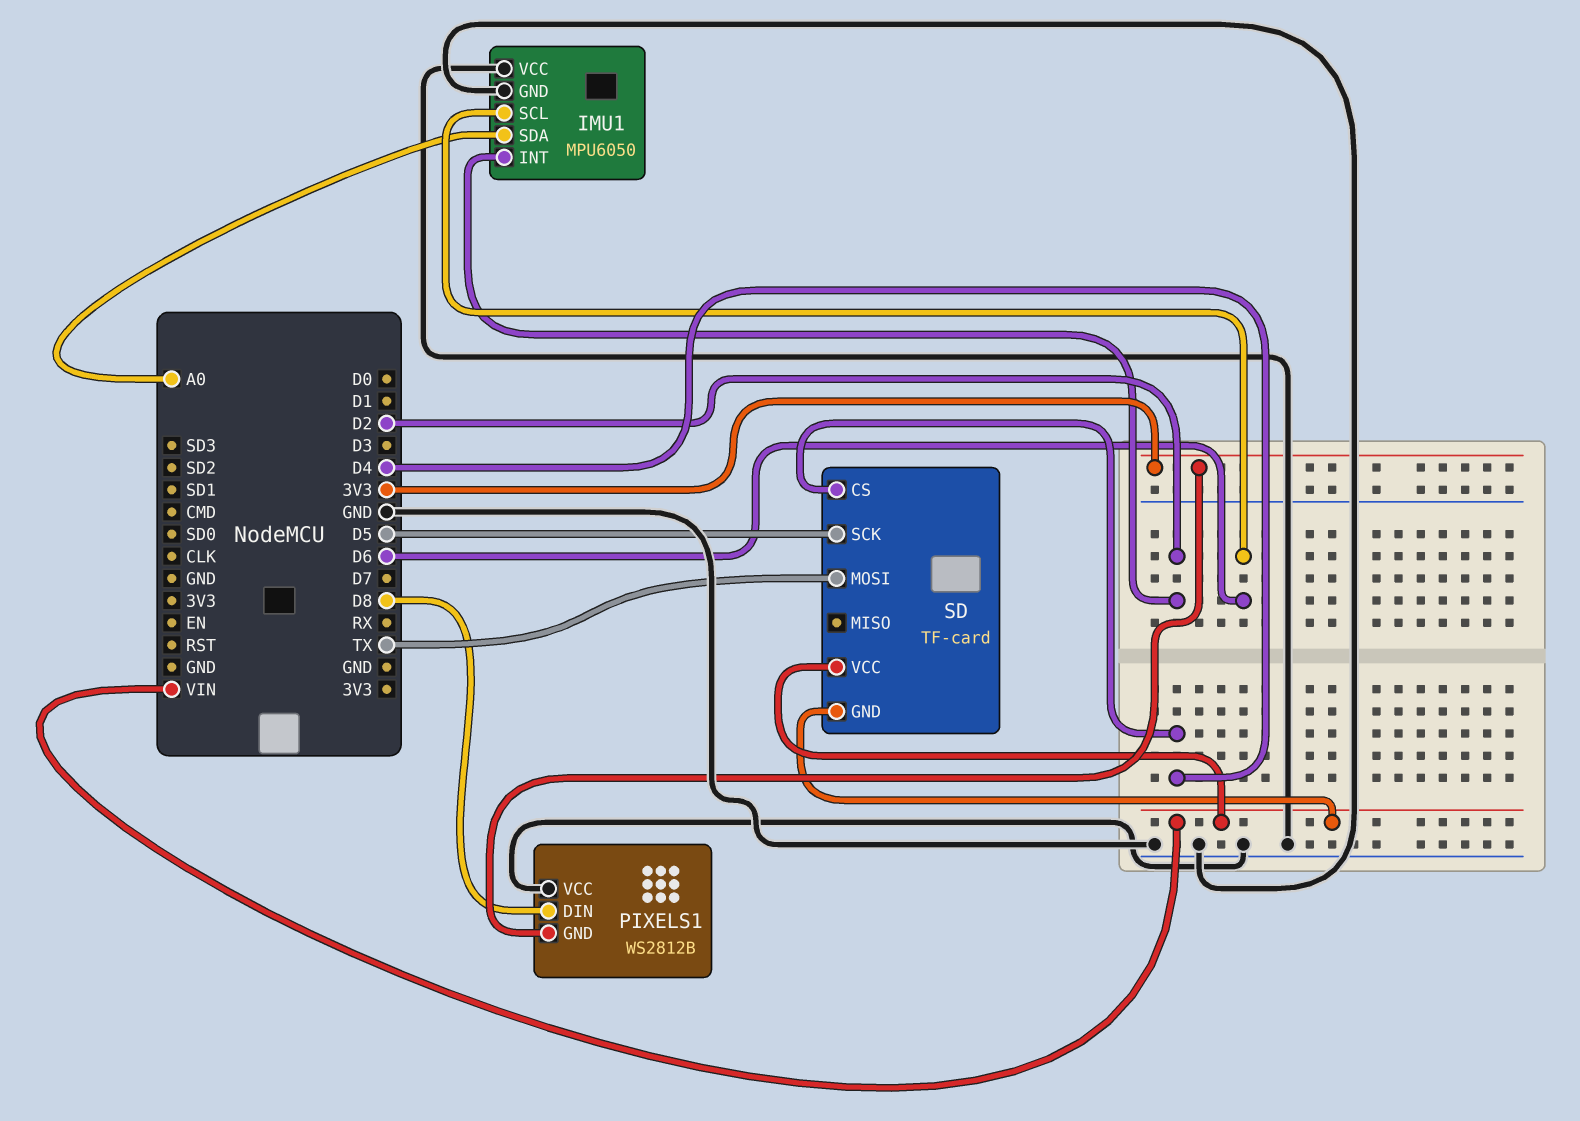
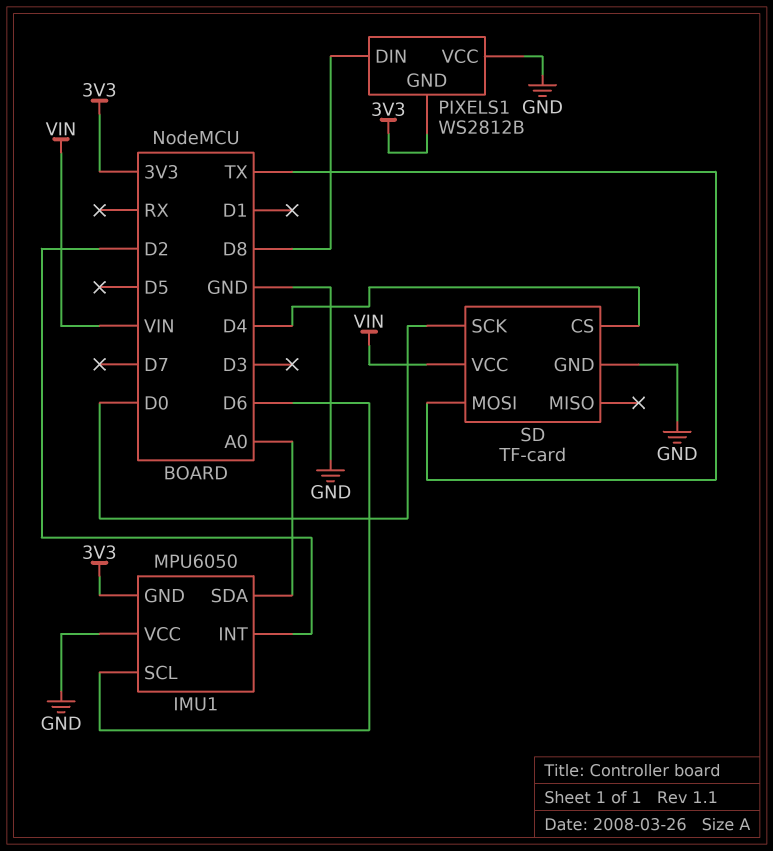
IMU1 pin GND: GND -> 3V3
SD pin GND: VIN -> GND
SD pin SCK: D5 -> D0

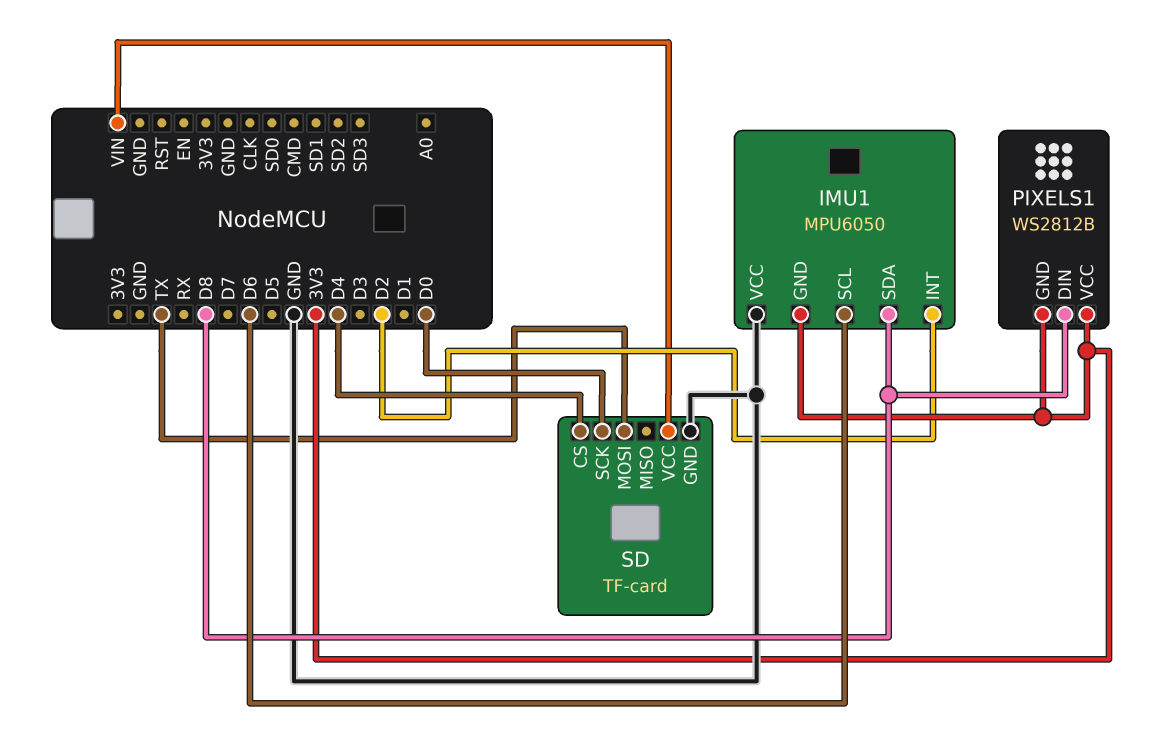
IMU1 pin SDA: A0 -> D8
PIXELS1 pin VCC: GND -> 3V3

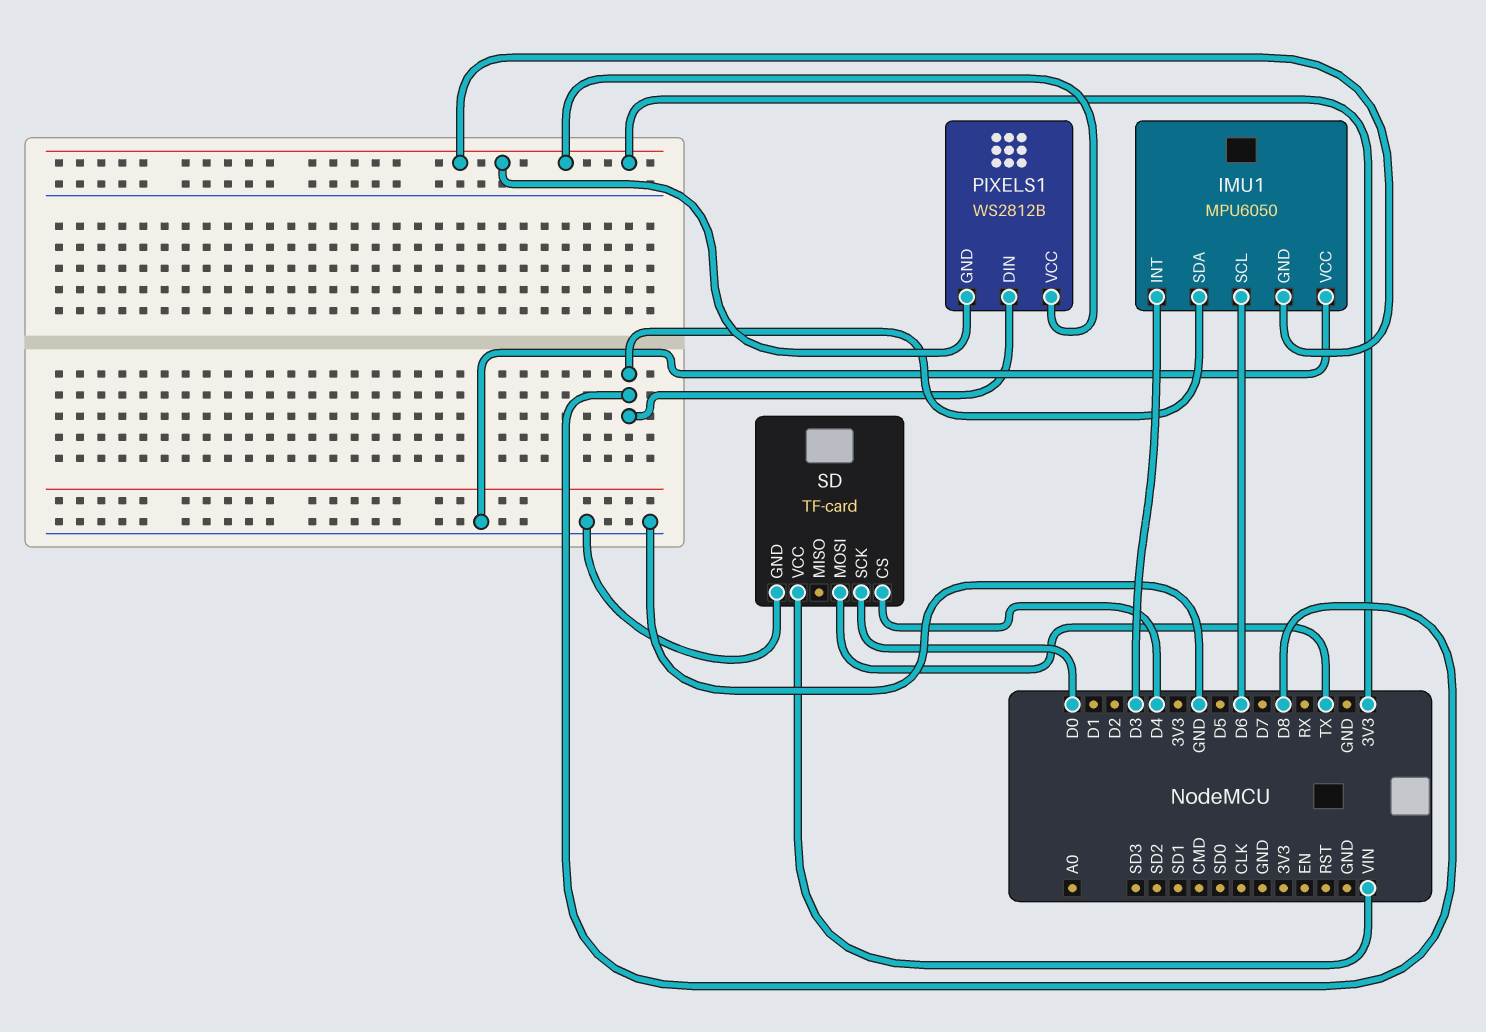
IMU1 pin INT: D2 -> D3

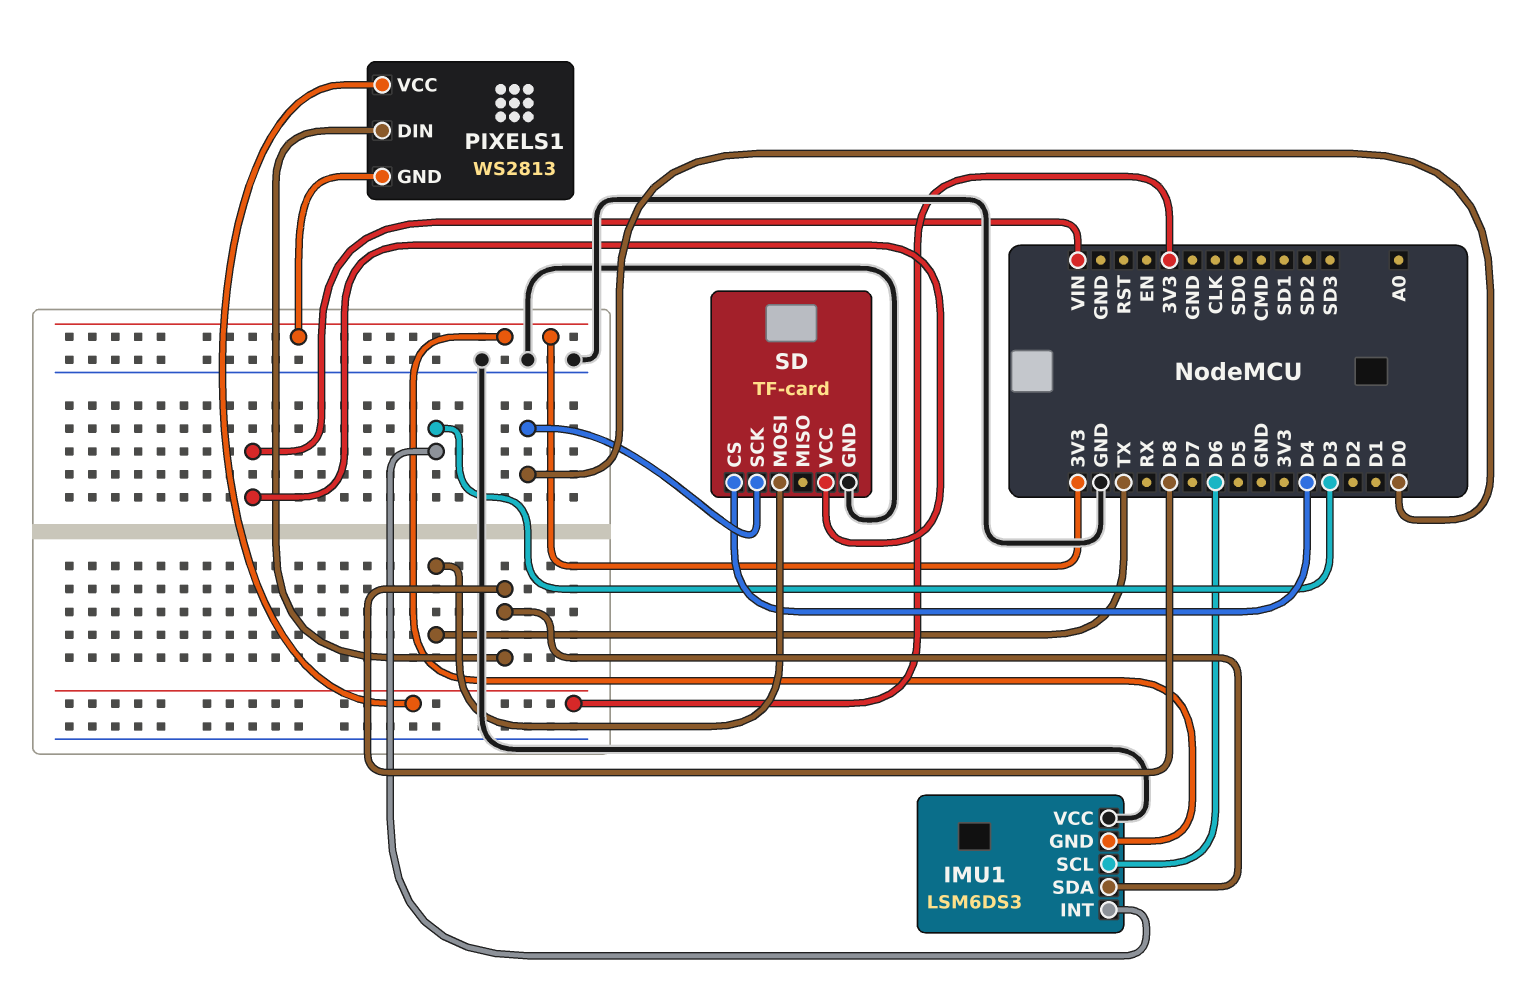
IMU1: MPU6050 -> LSM6DS3
PIXELS1: WS2812B -> WS2813

